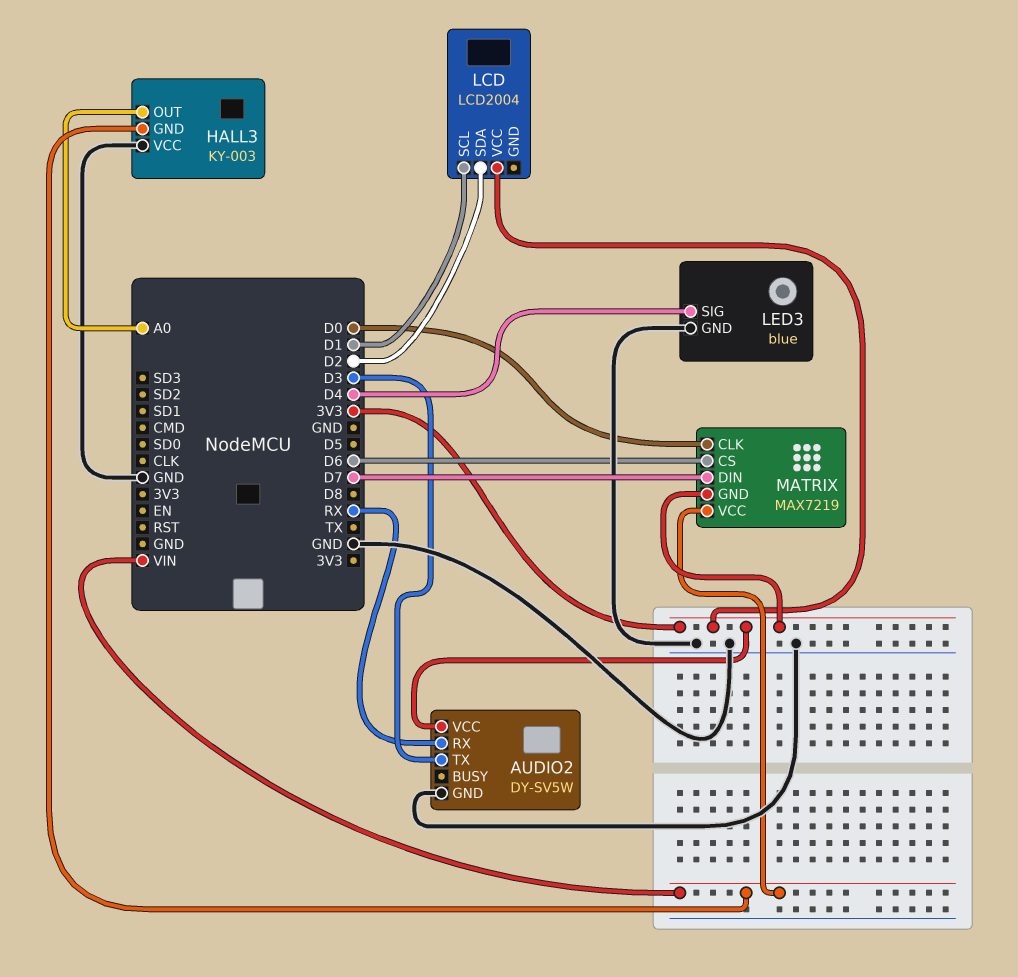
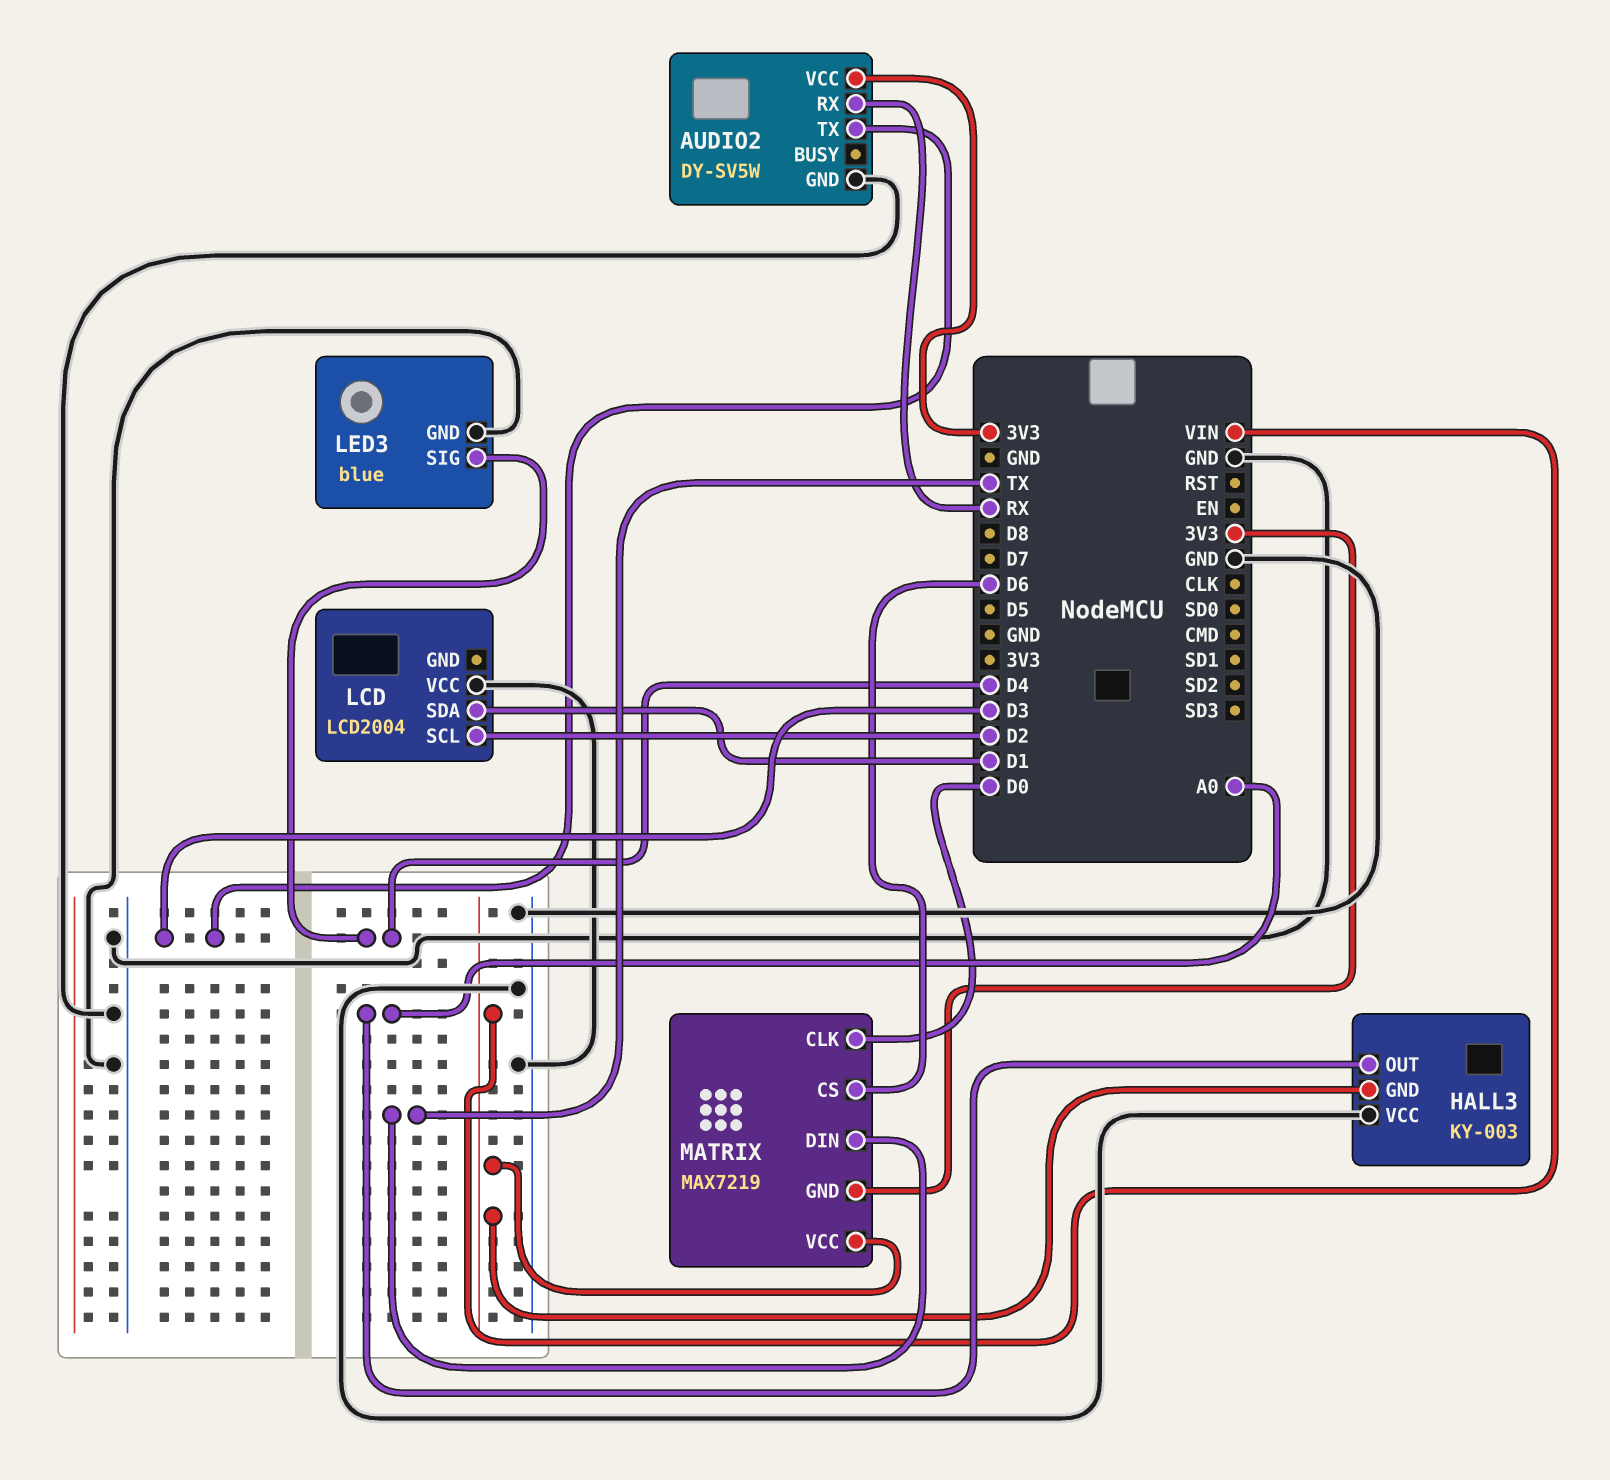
LCD pin SCL: D1 -> D2
LCD pin SDA: D2 -> D1
LCD pin VCC: 3V3 -> GND
MATRIX pin DIN: D7 -> TX

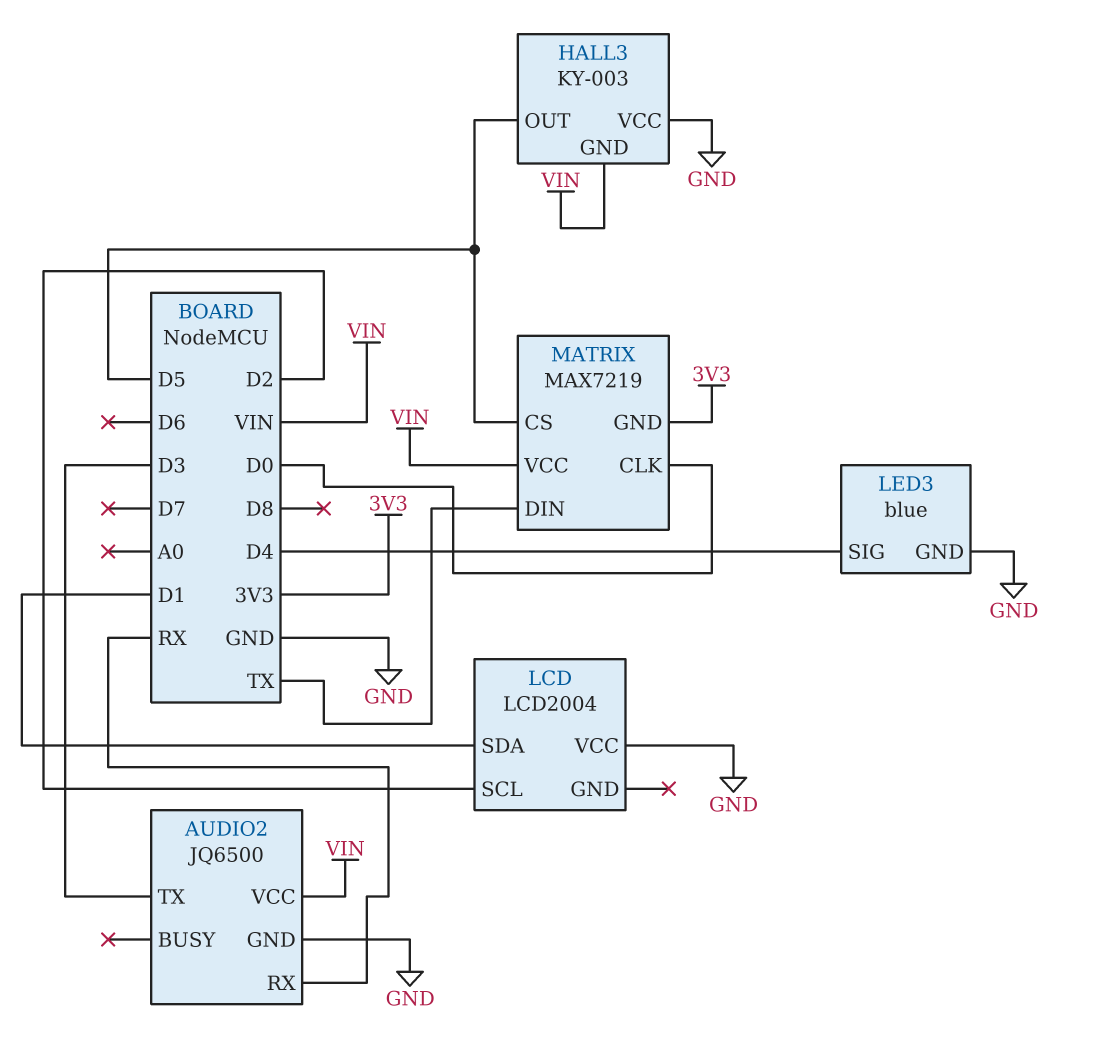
AUDIO2: DY-SV5W -> JQ6500
AUDIO2 pin VCC: 3V3 -> VIN
HALL3 pin OUT: A0 -> D5
MATRIX pin CS: D6 -> D5

